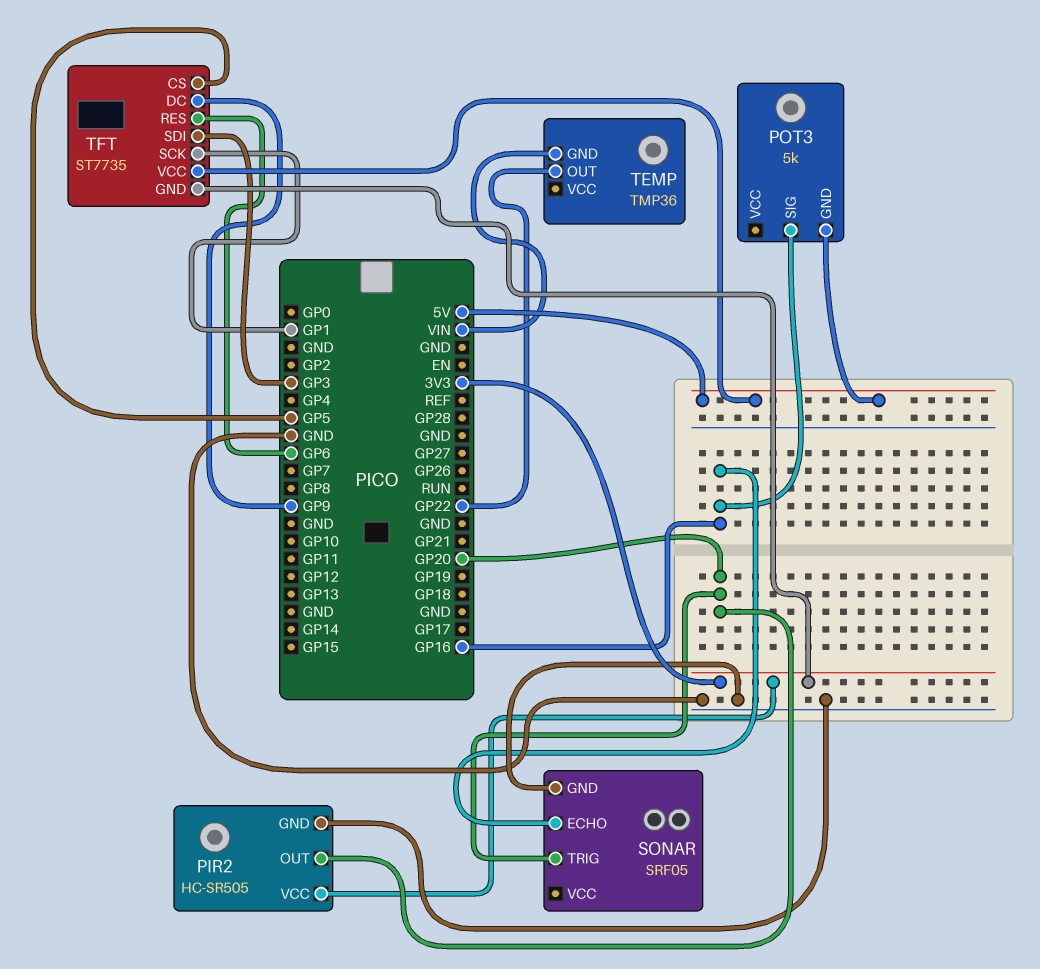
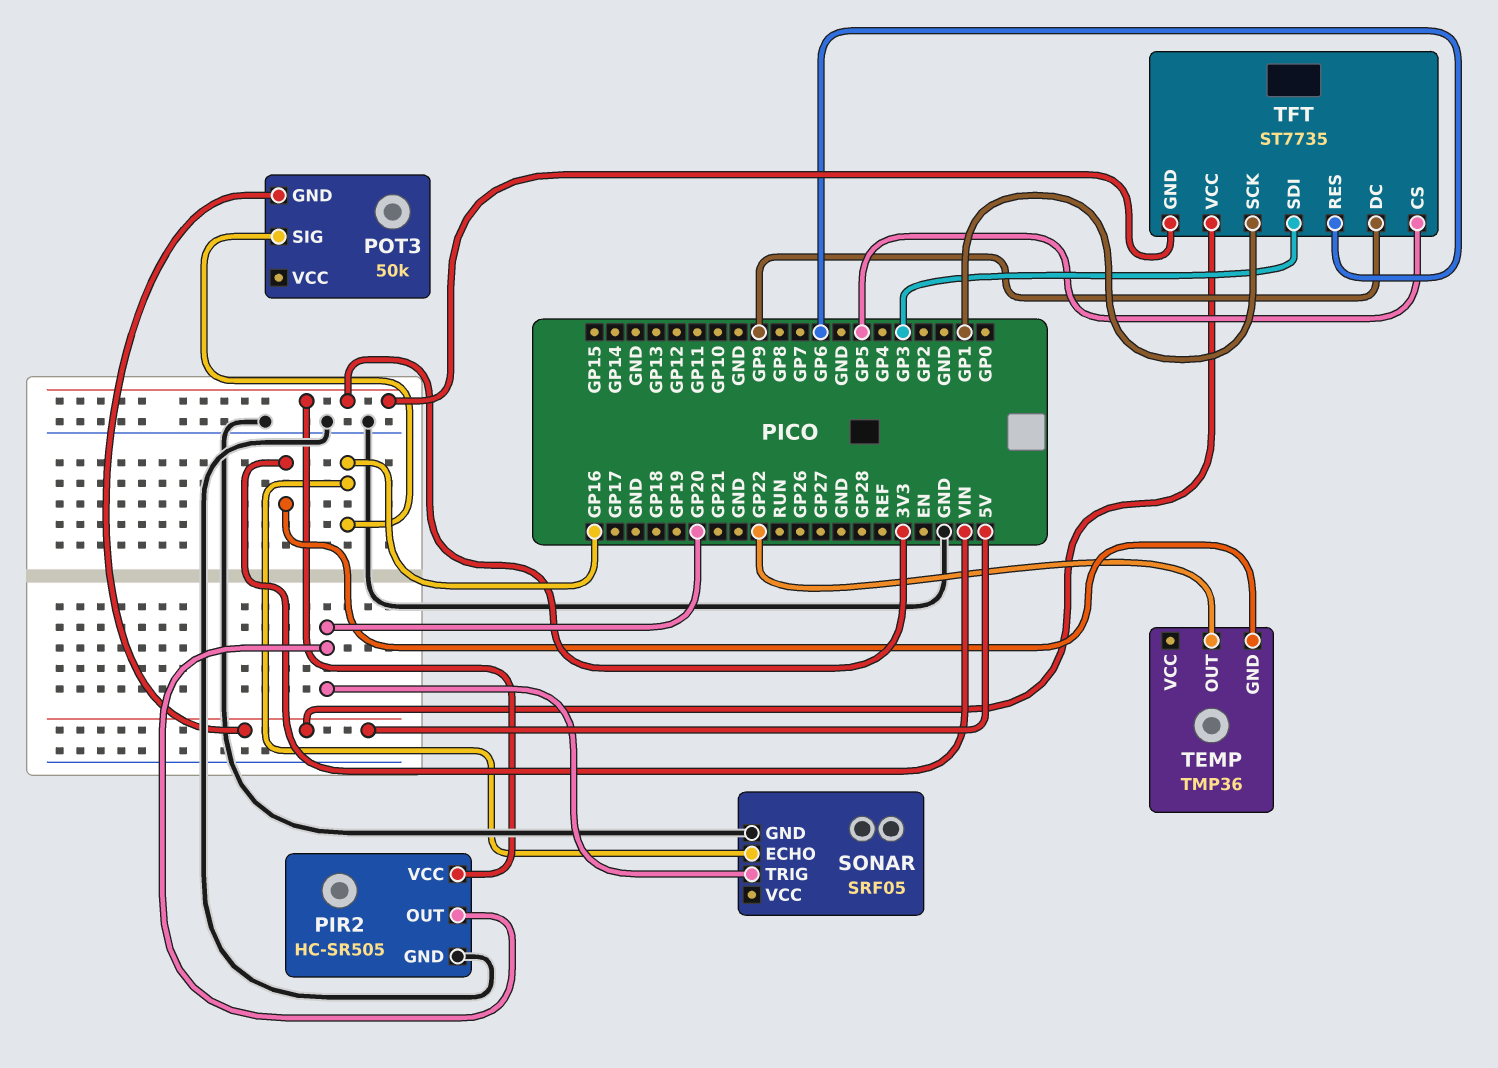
POT3: 5k -> 50k

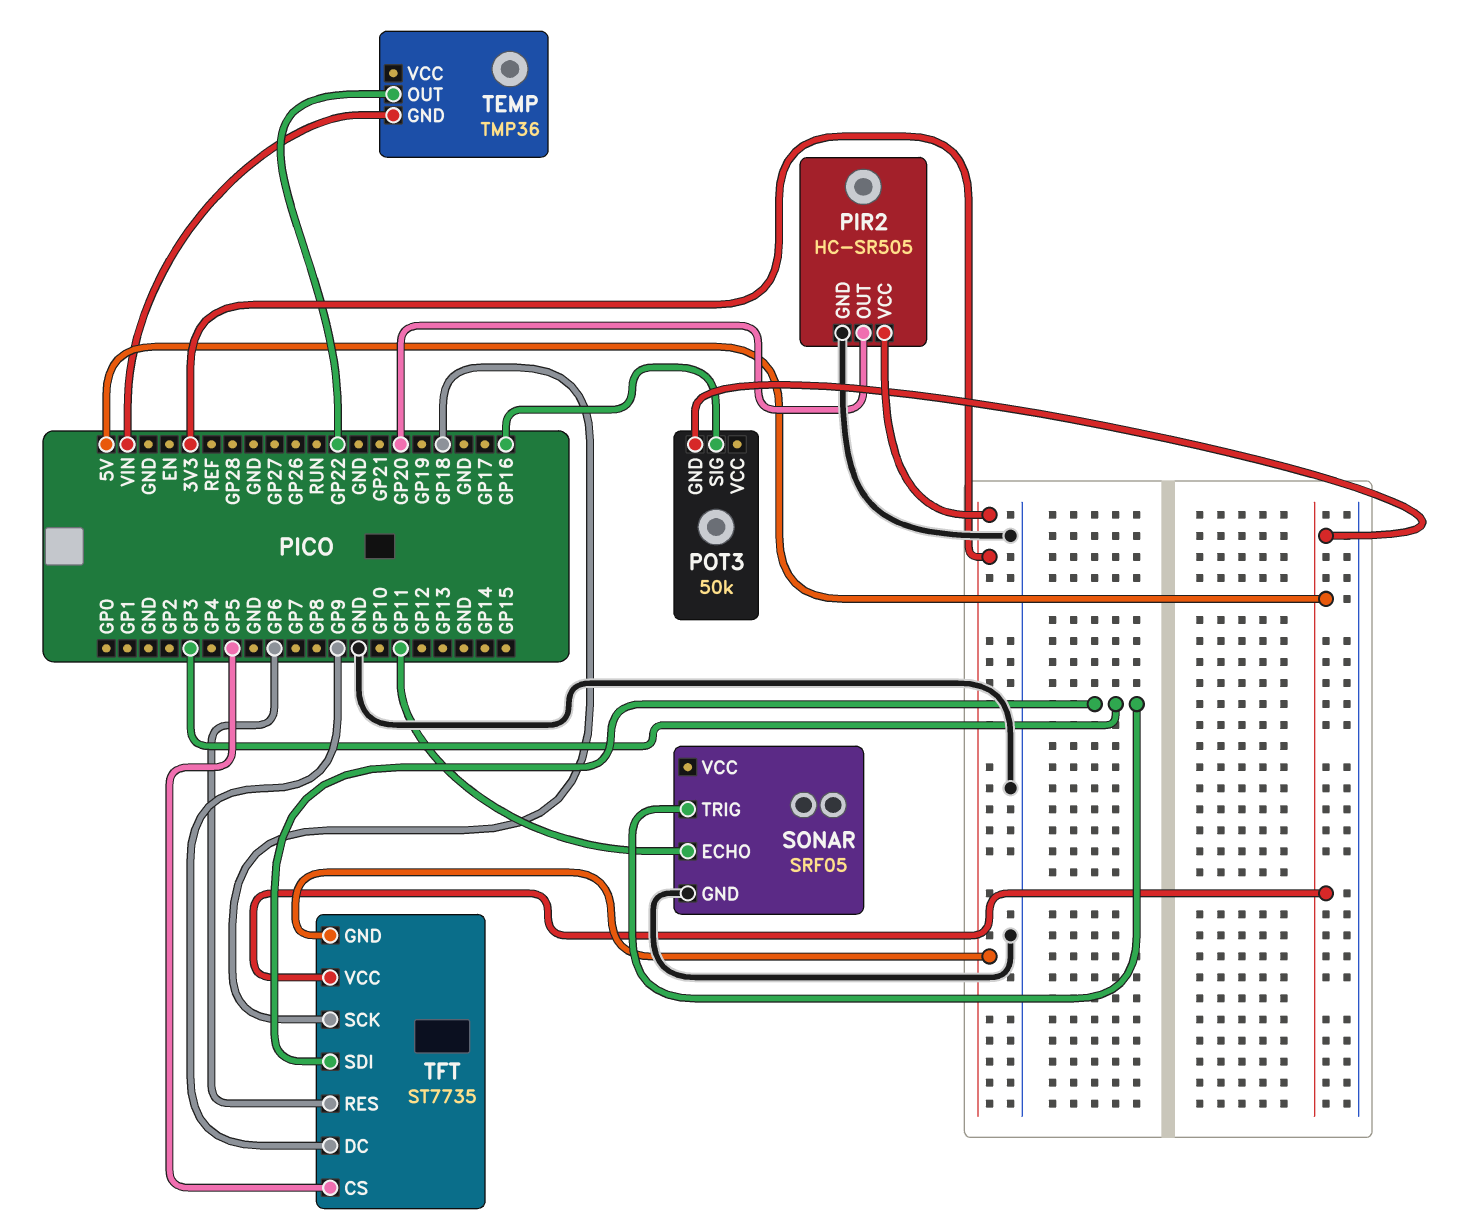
SONAR pin ECHO: GP16 -> GP11
SONAR pin TRIG: GP20 -> GP3
TFT pin SCK: GP1 -> GP18

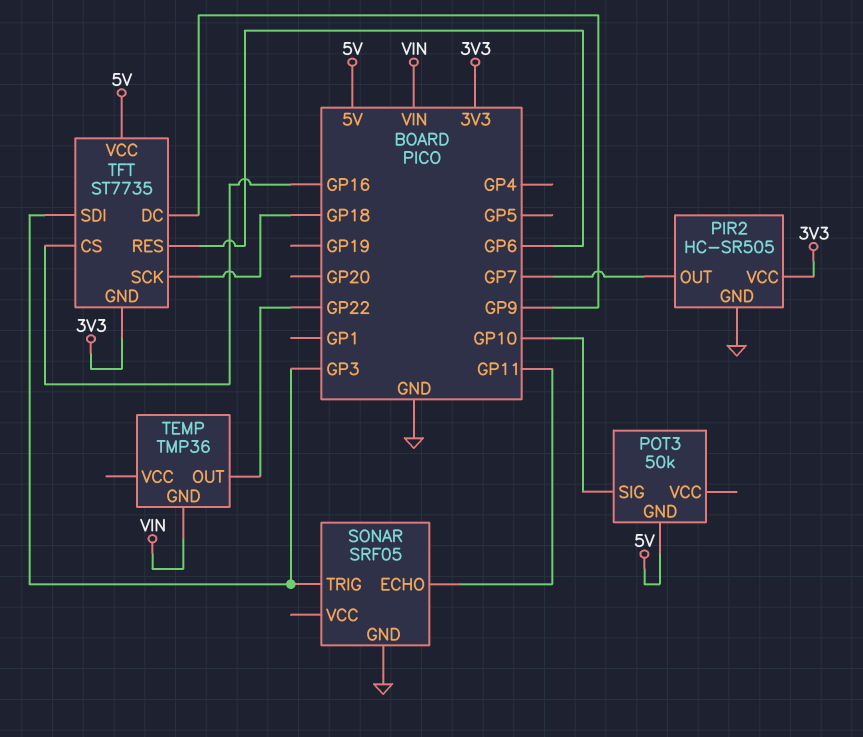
PIR2 pin OUT: GP20 -> GP7
POT3 pin SIG: GP16 -> GP10
TFT pin CS: GP5 -> GP16

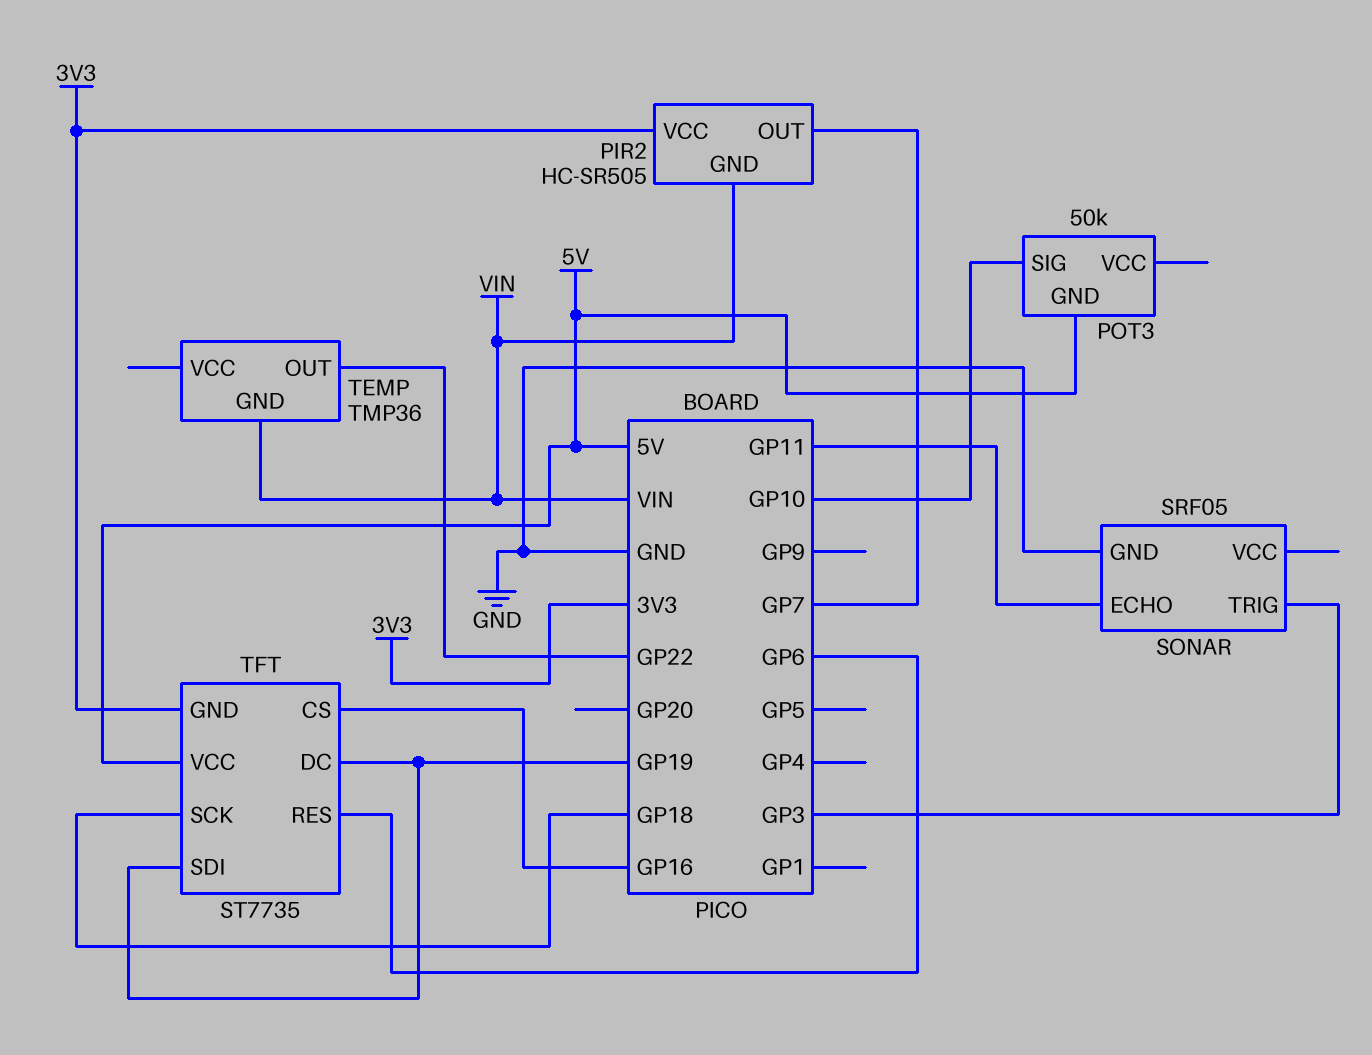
PIR2 pin GND: GND -> VIN
TFT pin DC: GP9 -> GP19
TFT pin SDI: GP3 -> GP19

